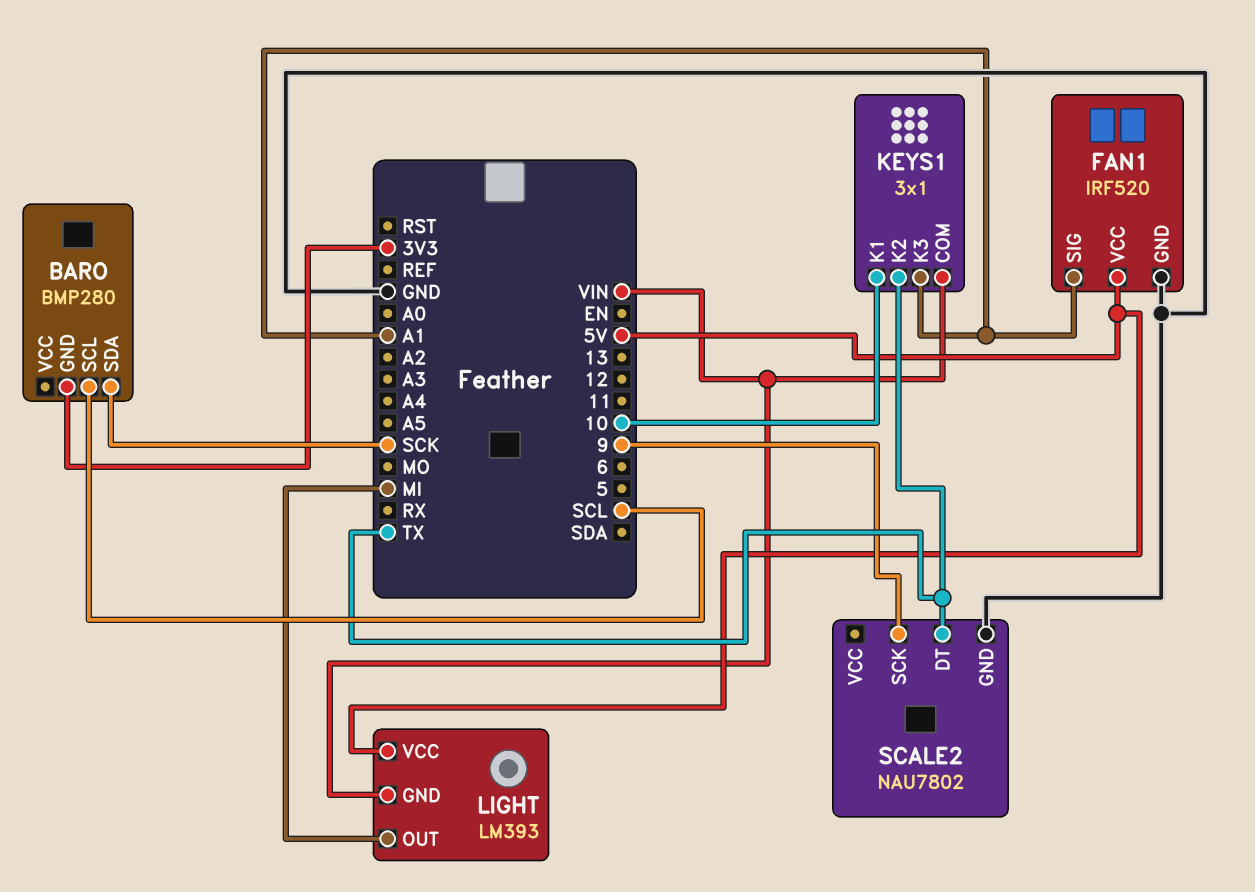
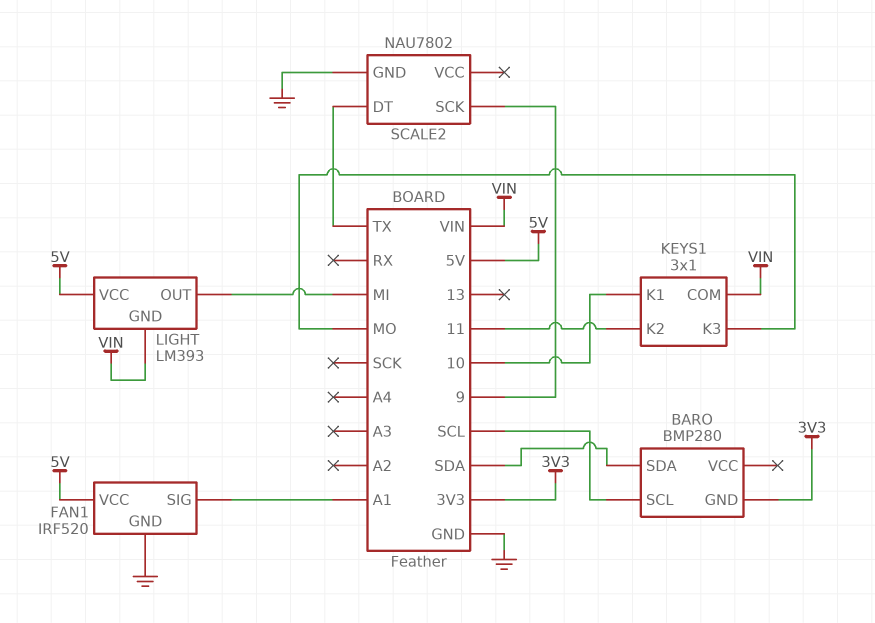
BARO pin SDA: SCK -> SDA
KEYS1 pin K2: TX -> 11
KEYS1 pin K3: A1 -> MO

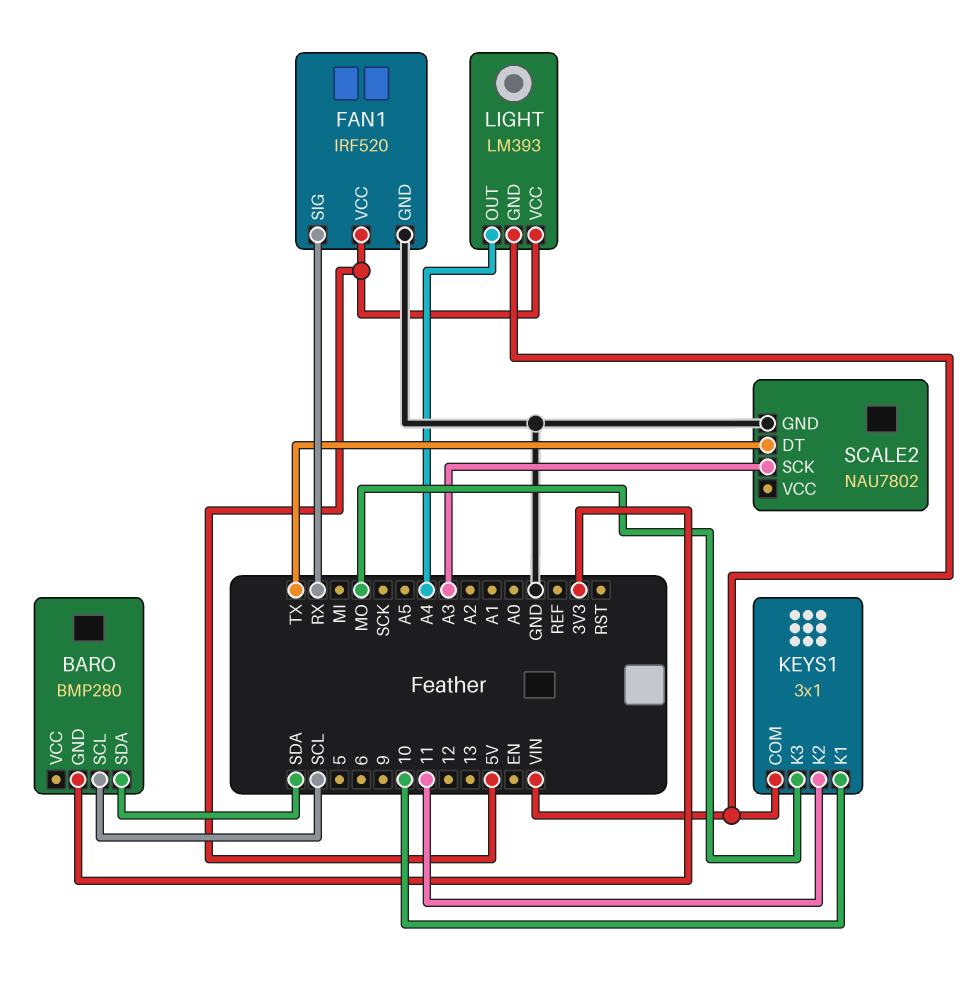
FAN1 pin SIG: A1 -> RX
LIGHT pin OUT: MI -> A4
SCALE2 pin SCK: 9 -> A3

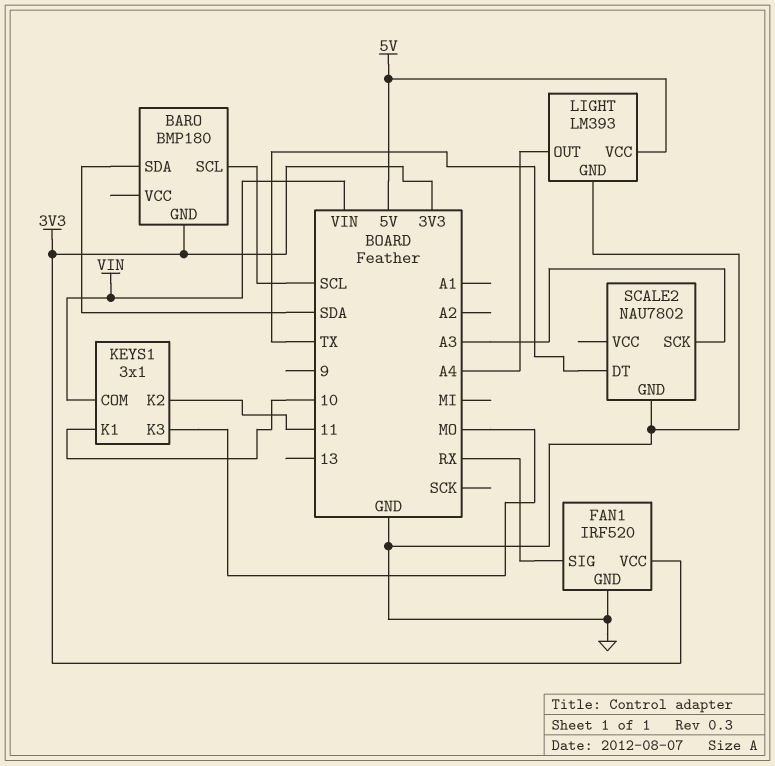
BARO: BMP280 -> BMP180
FAN1 pin VCC: 5V -> 3V3
LIGHT pin GND: VIN -> GND

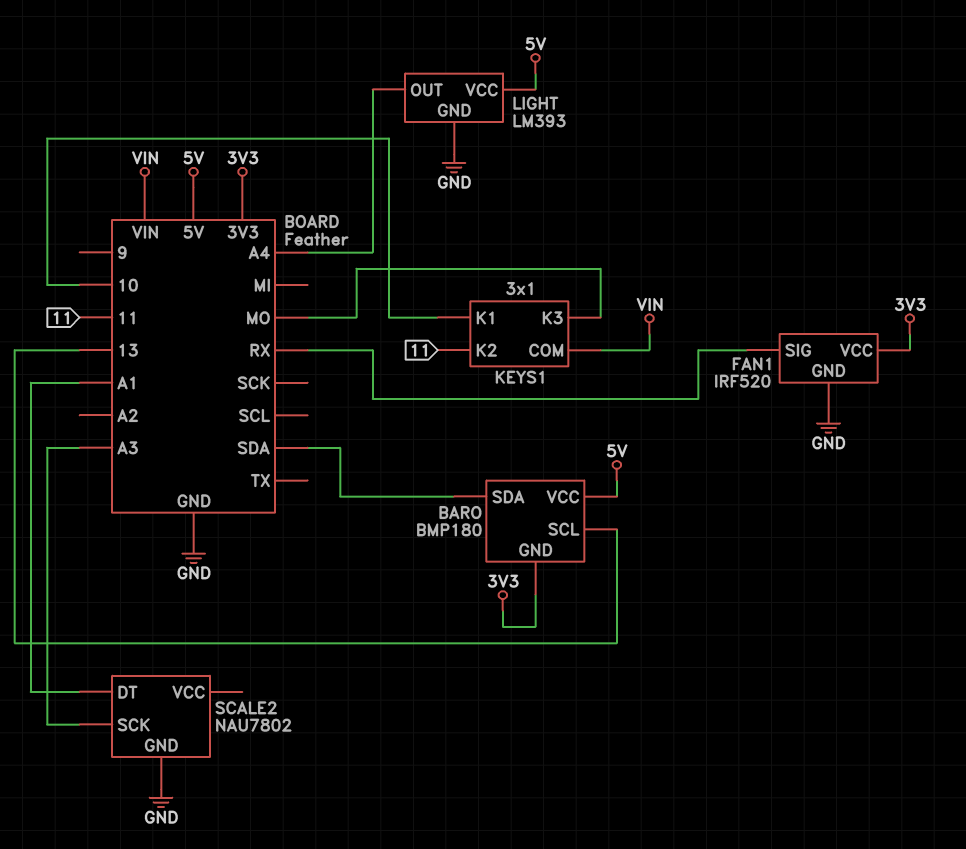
BARO pin SCL: SCL -> 13
BARO pin VCC: none -> 5V
SCALE2 pin DT: TX -> A1

